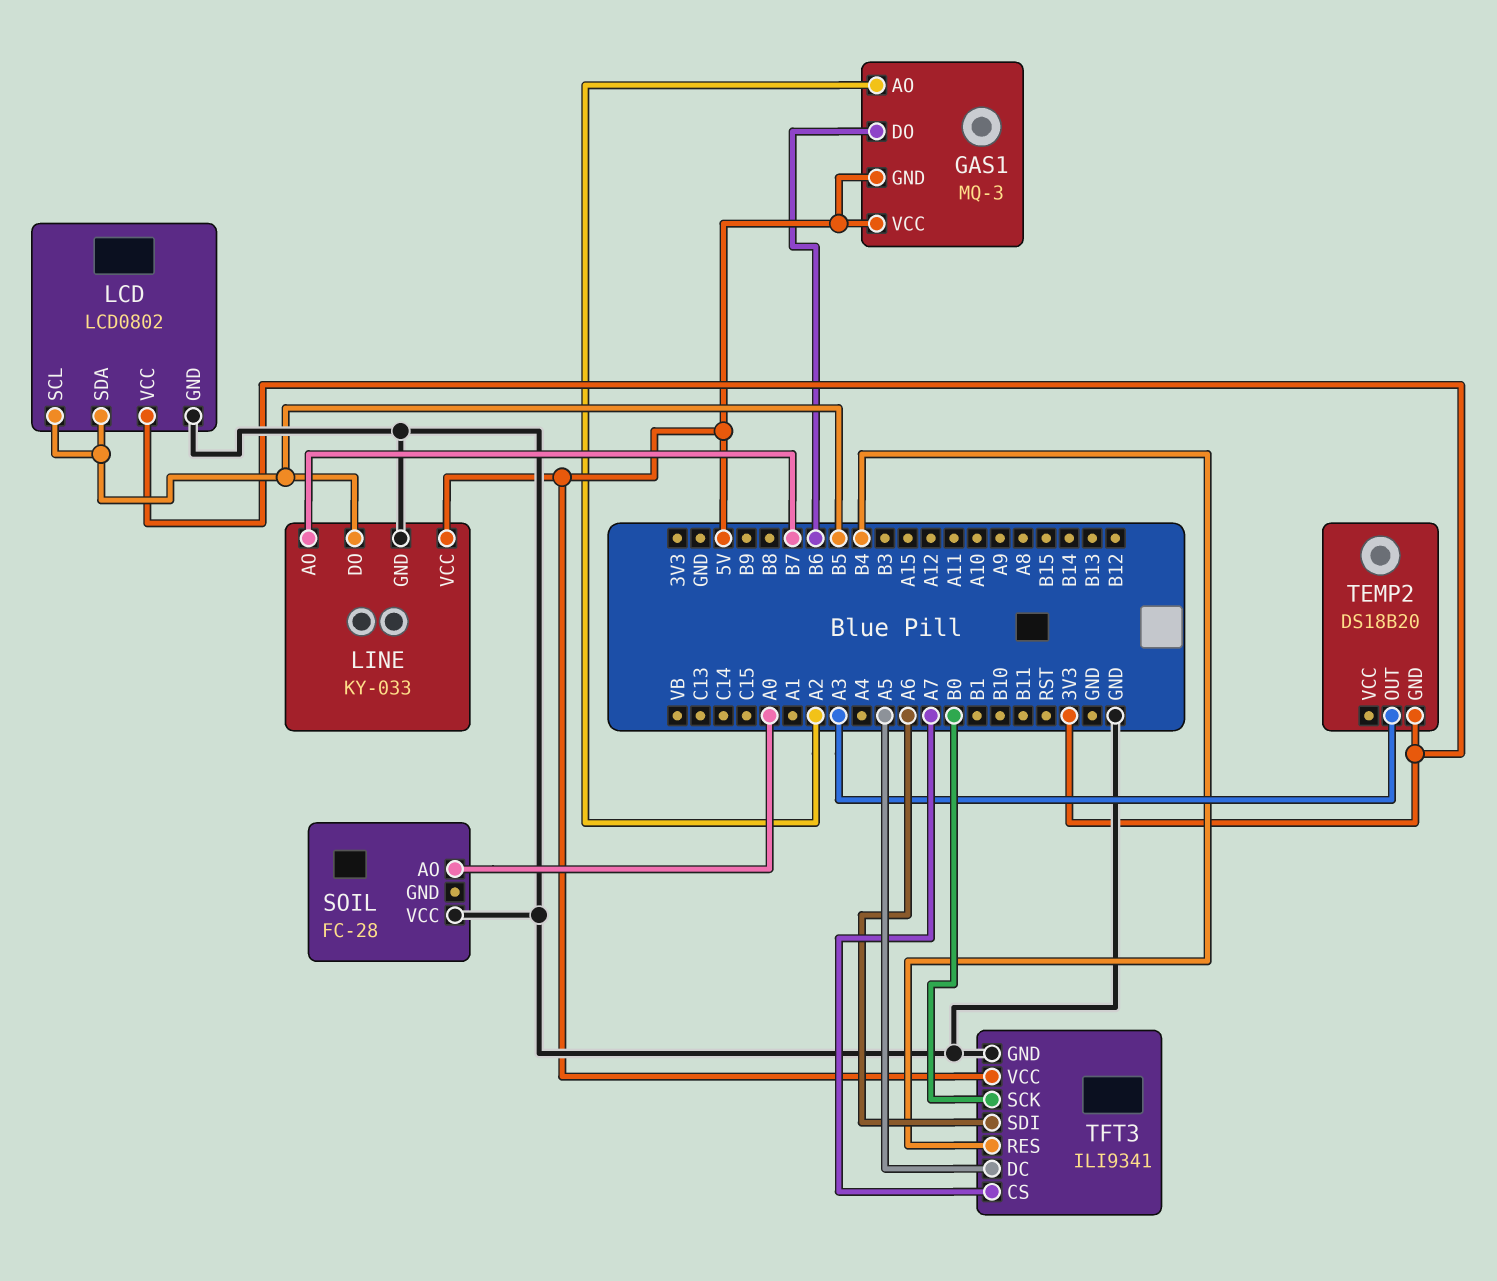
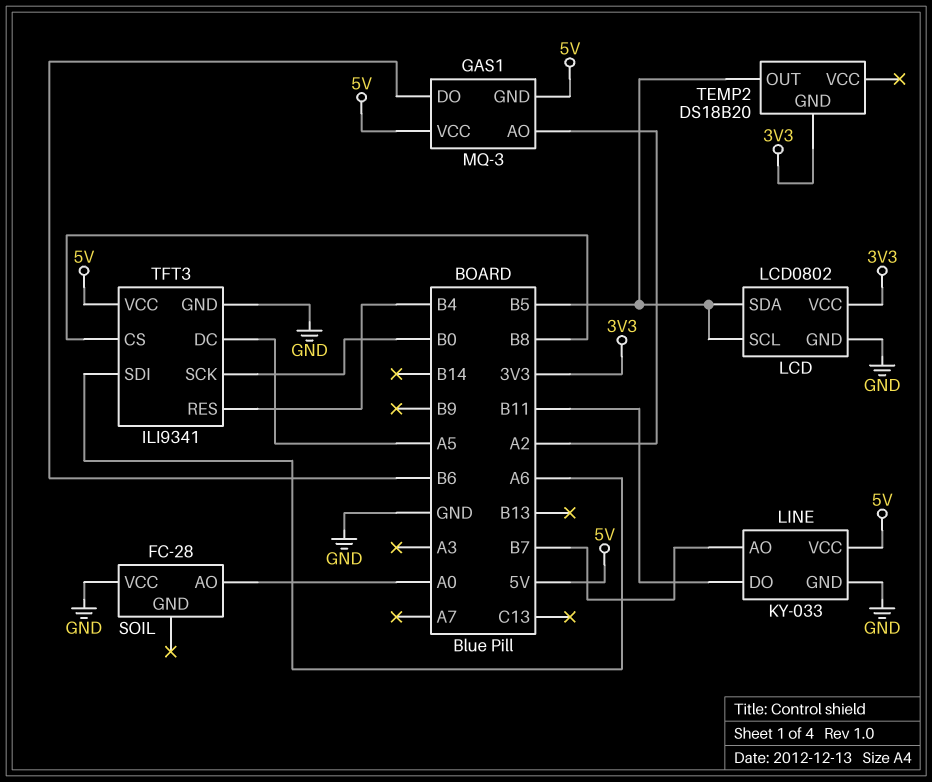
LINE pin DO: B5 -> B11
TEMP2 pin OUT: A3 -> B5
TFT3 pin CS: A7 -> B8

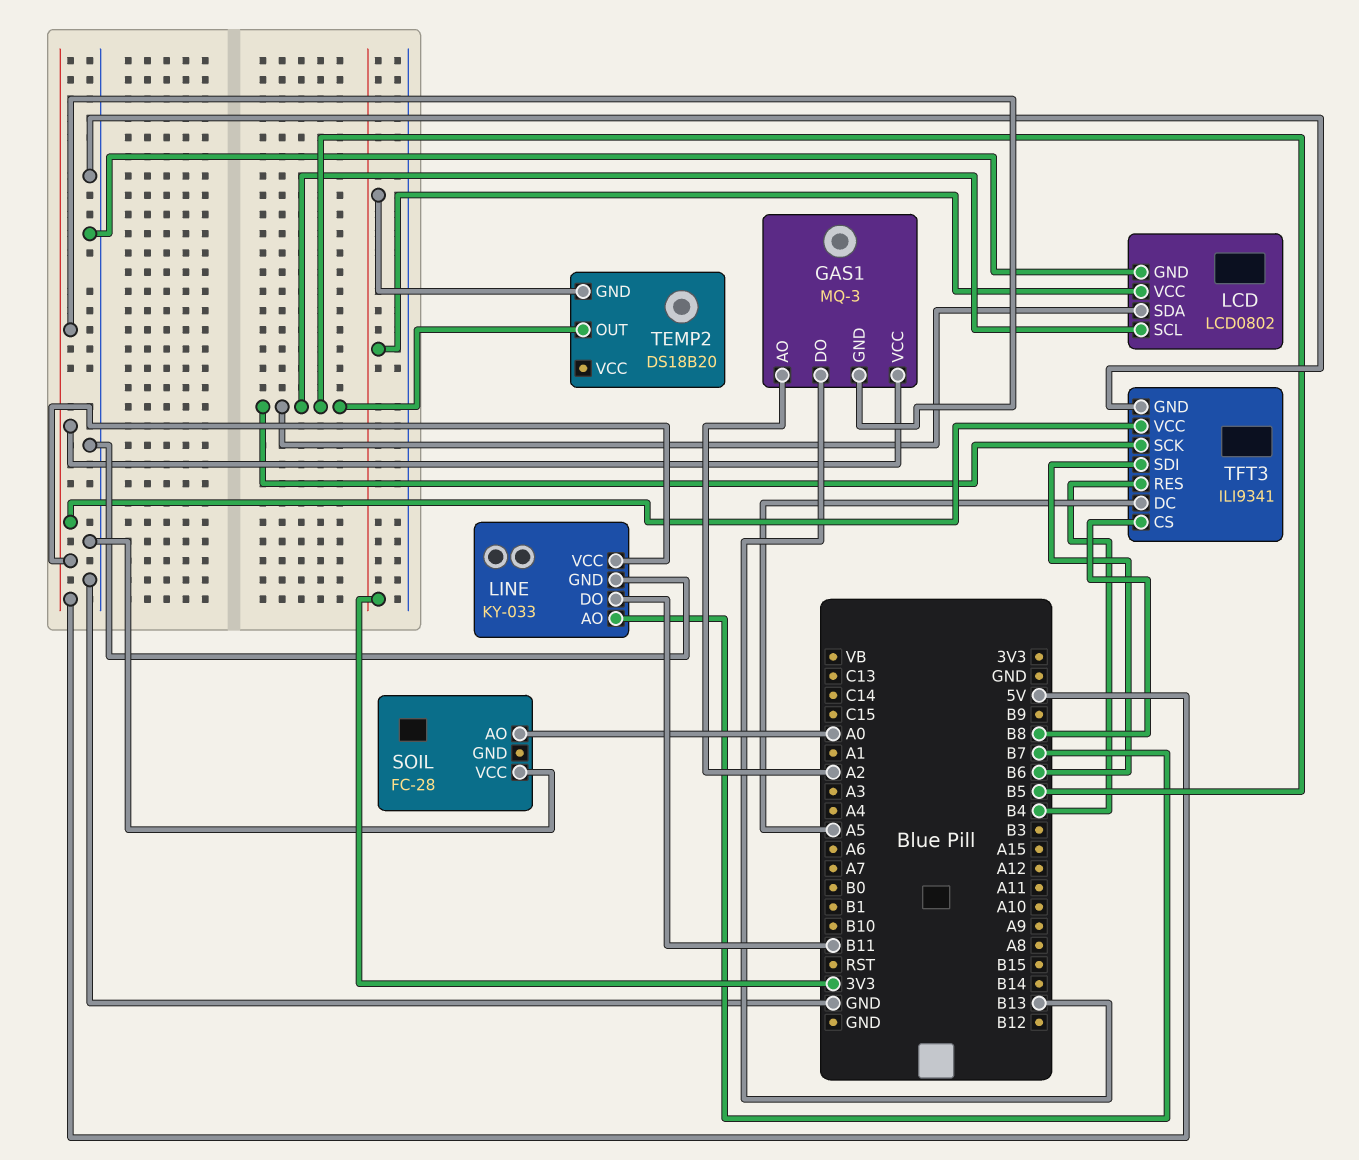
GAS1 pin DO: B6 -> B13
TFT3 pin SCK: B0 -> B5
TFT3 pin SDI: A6 -> B6

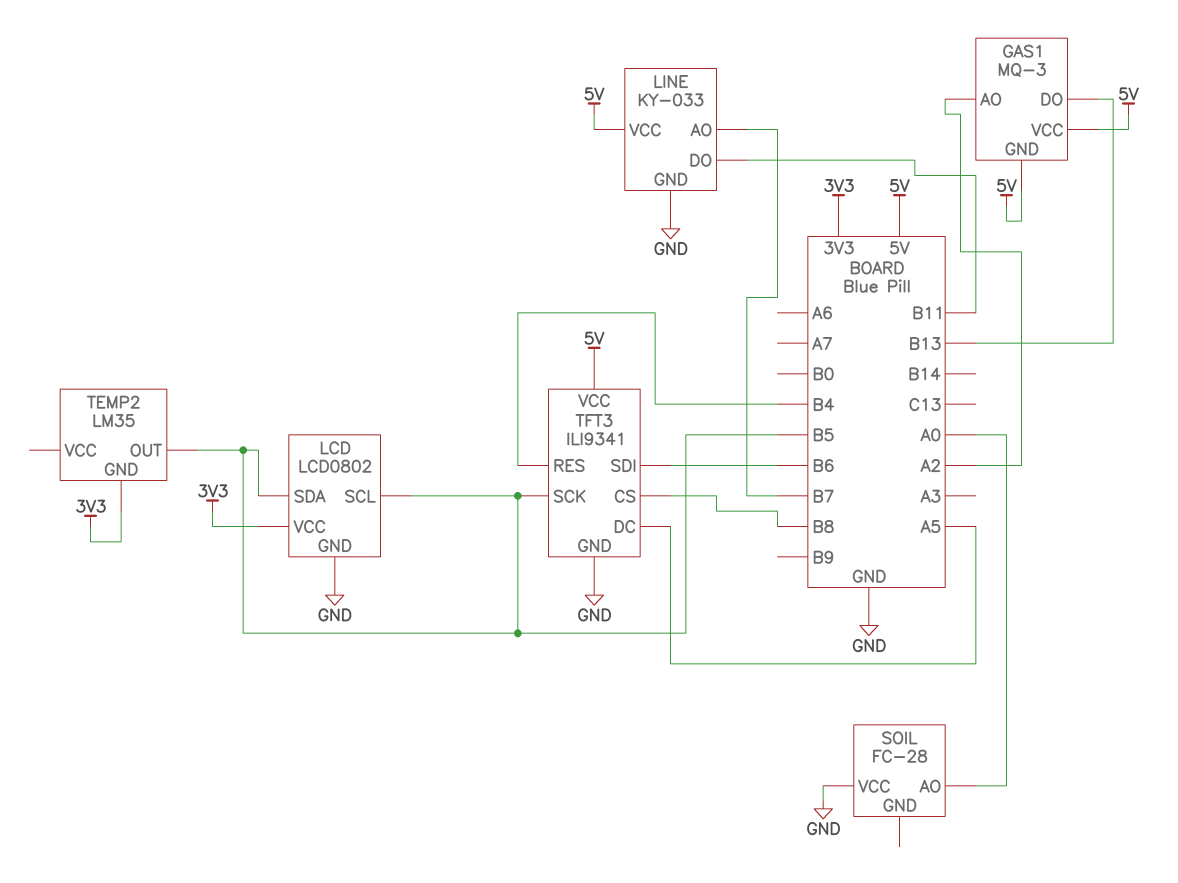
TEMP2: DS18B20 -> LM35

